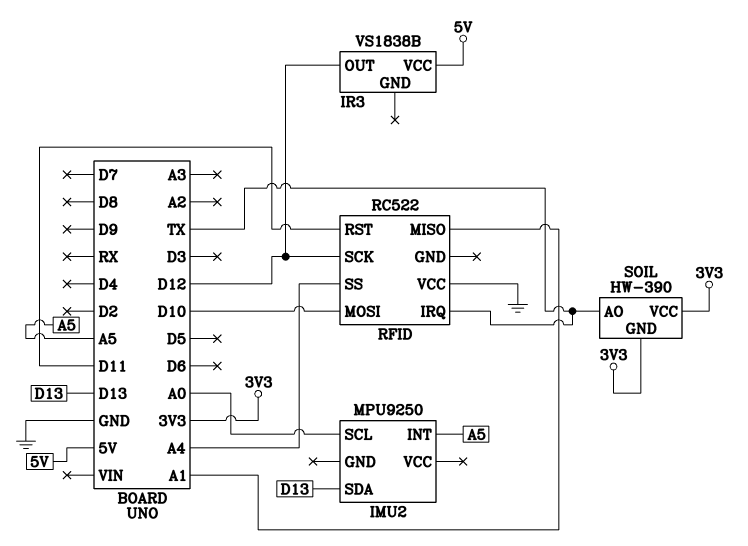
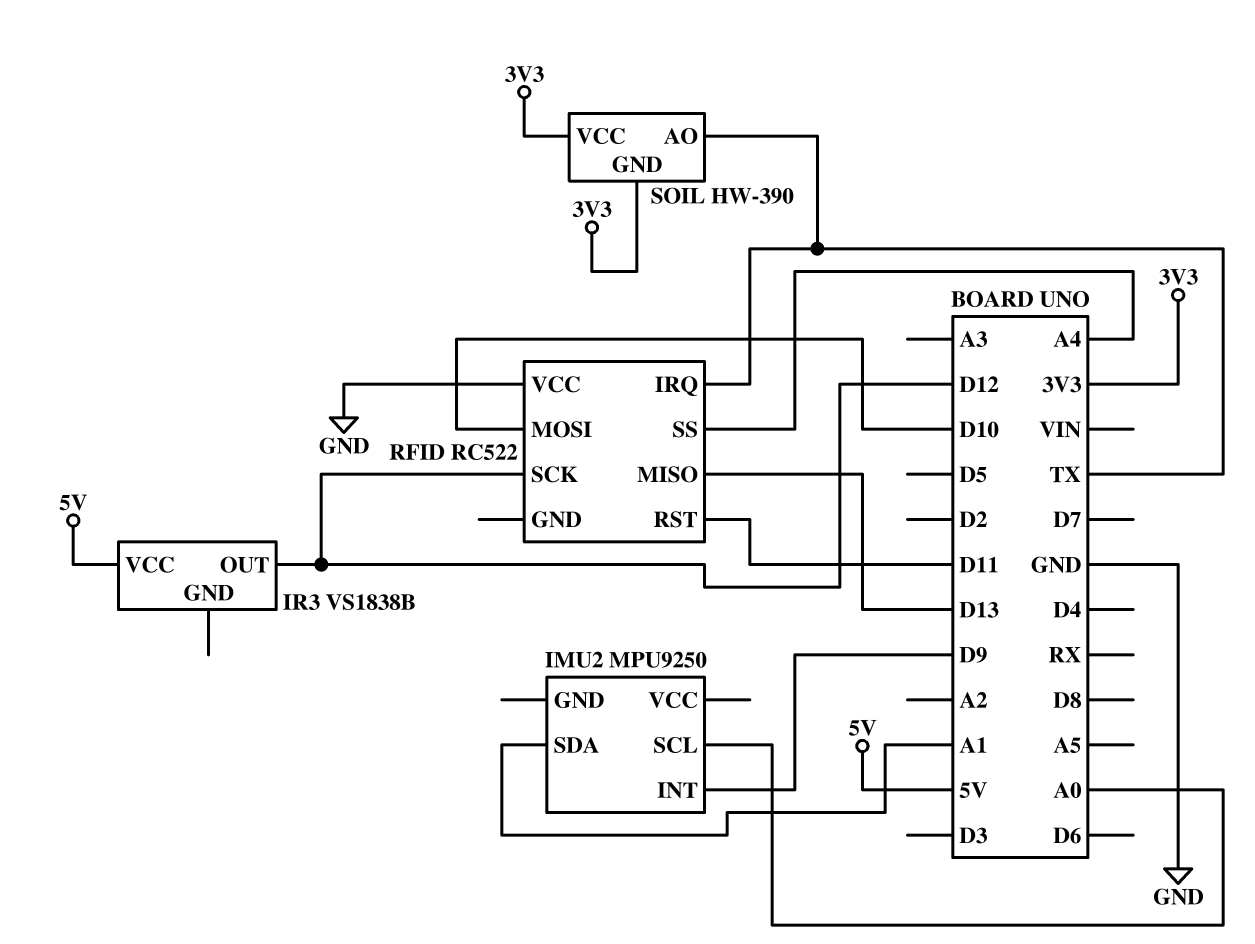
IMU2 pin INT: A5 -> D9
IMU2 pin SDA: D13 -> A1
RFID pin MISO: A1 -> D13

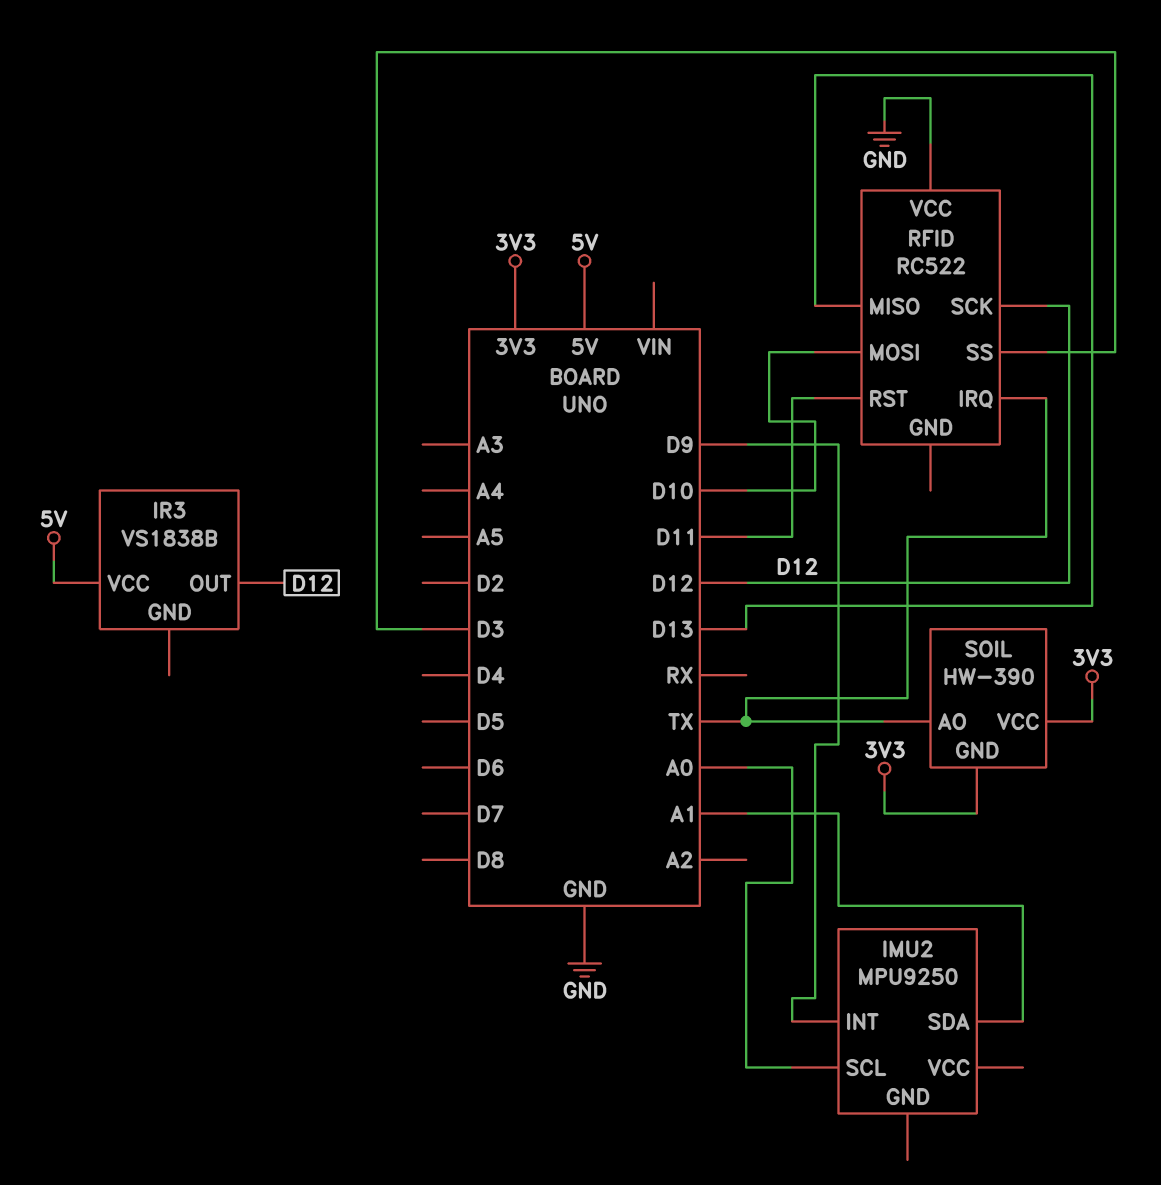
RFID pin SS: A4 -> D3

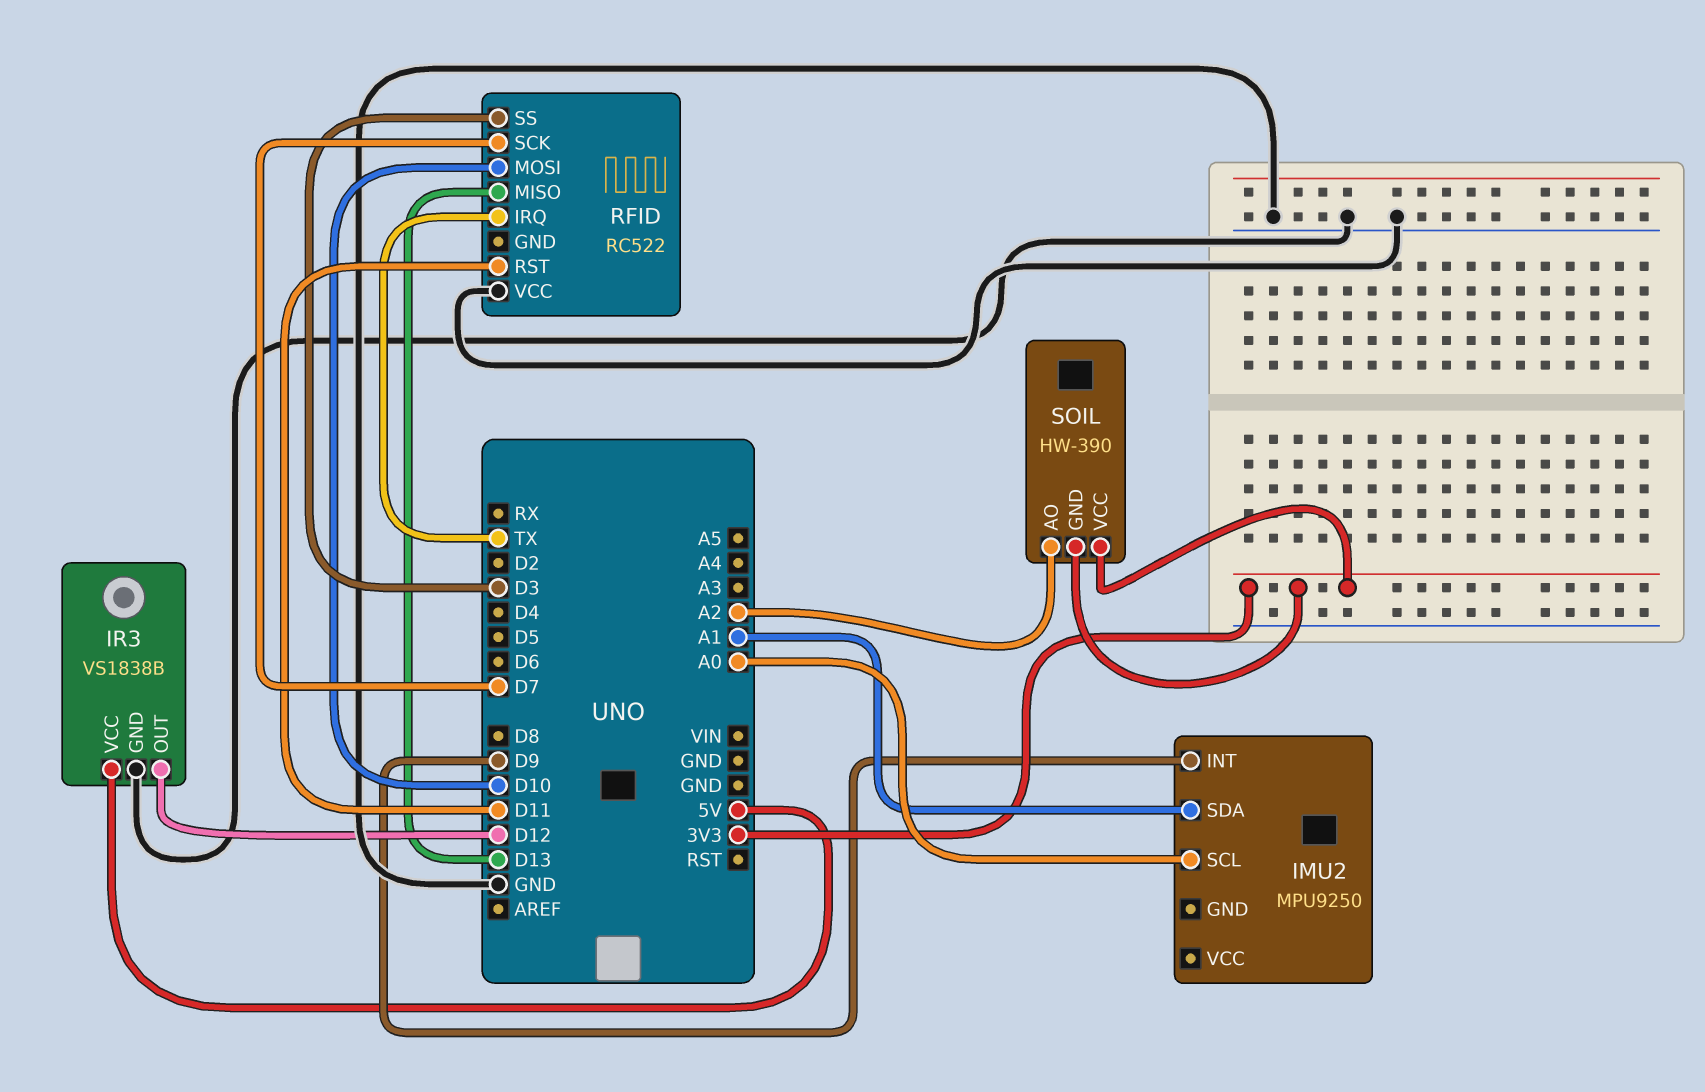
IR3 pin GND: none -> GND
RFID pin SCK: D12 -> D7
SOIL pin AO: TX -> A2

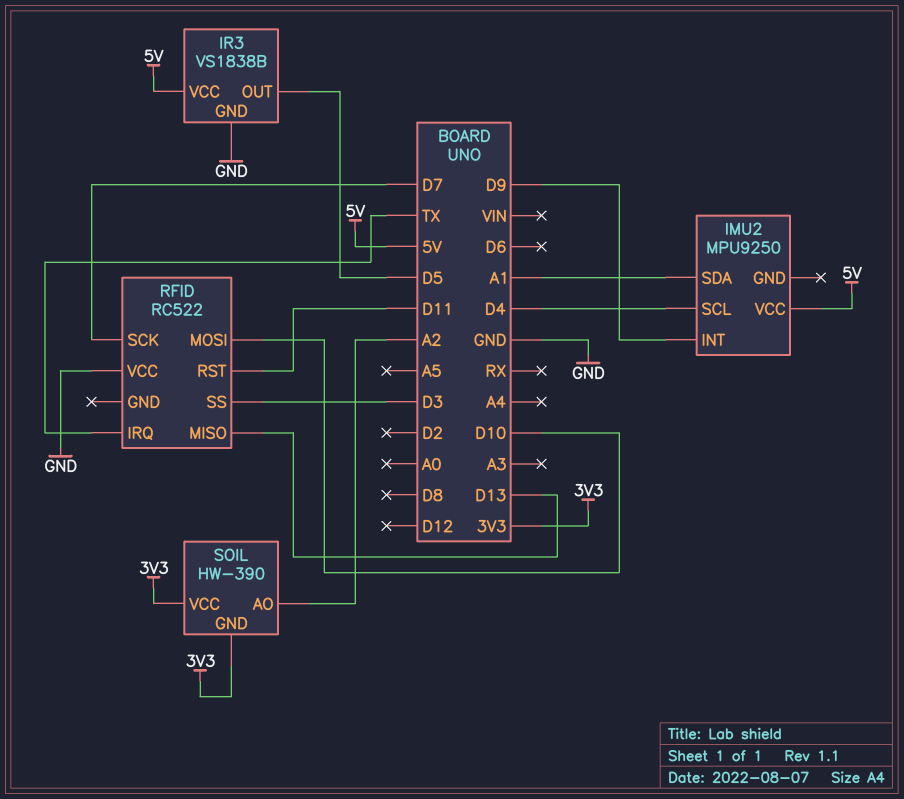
IMU2 pin SCL: A0 -> D4
IMU2 pin VCC: none -> 5V
IR3 pin OUT: D12 -> D5

